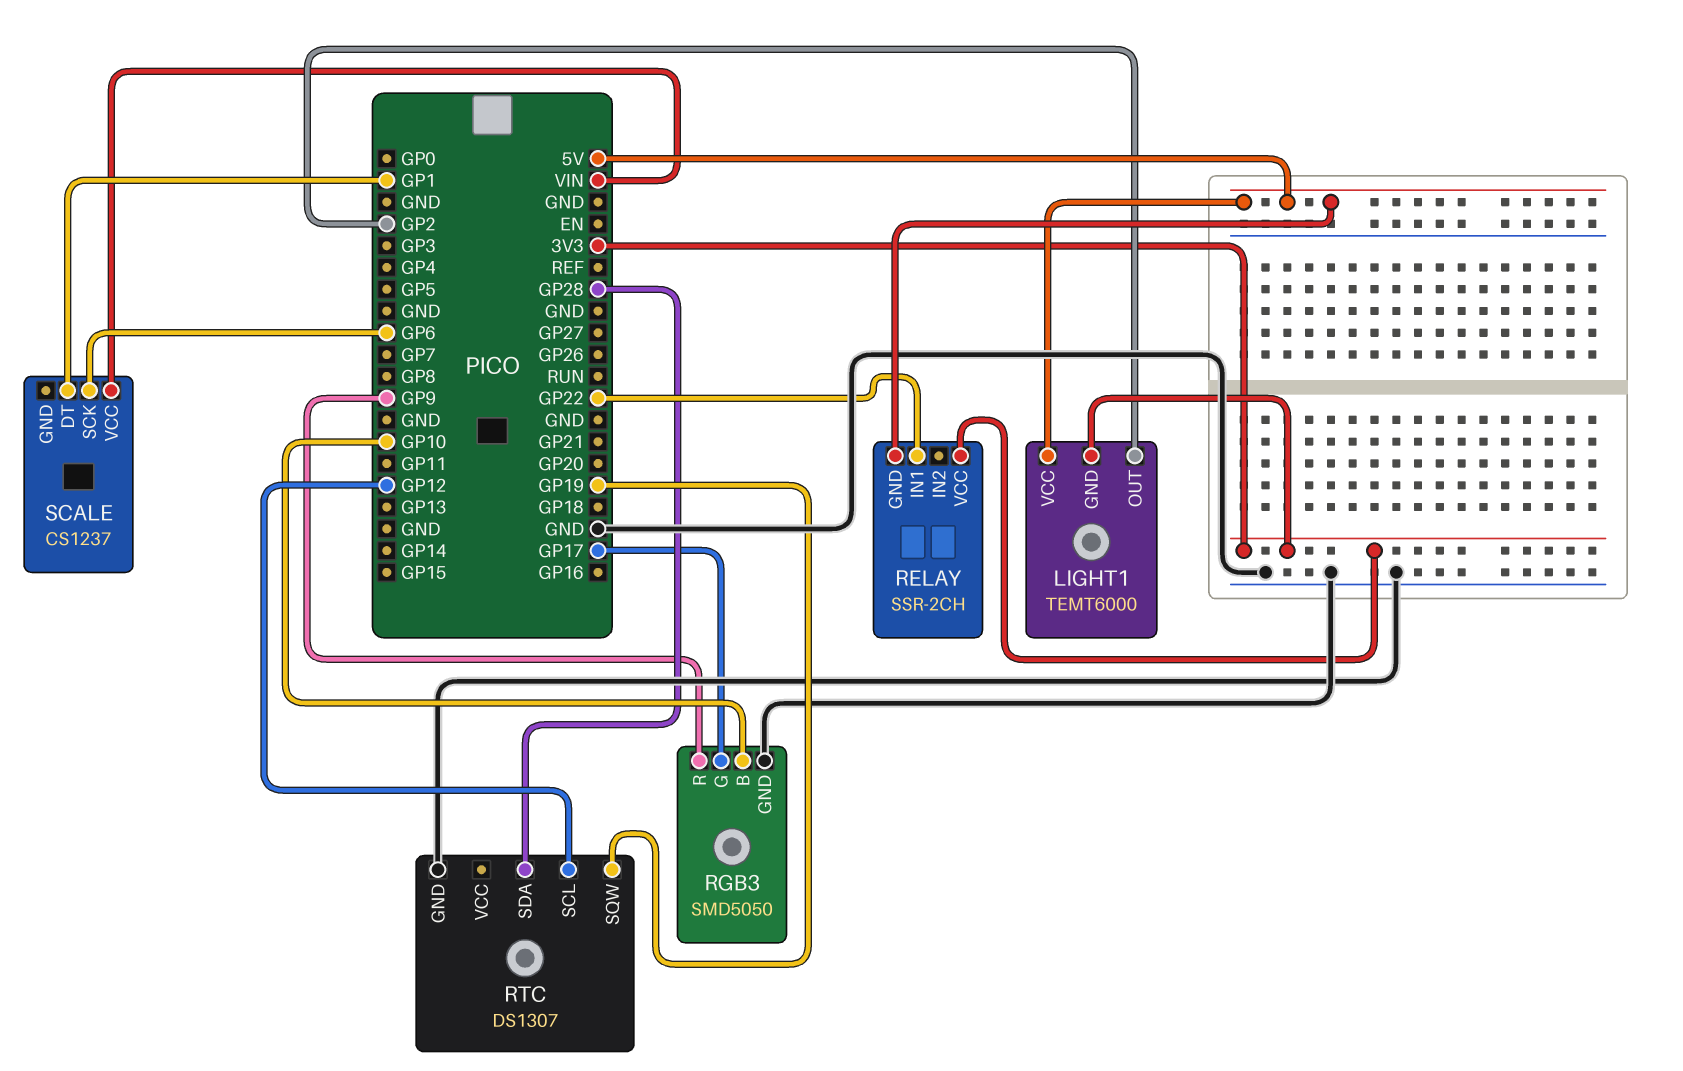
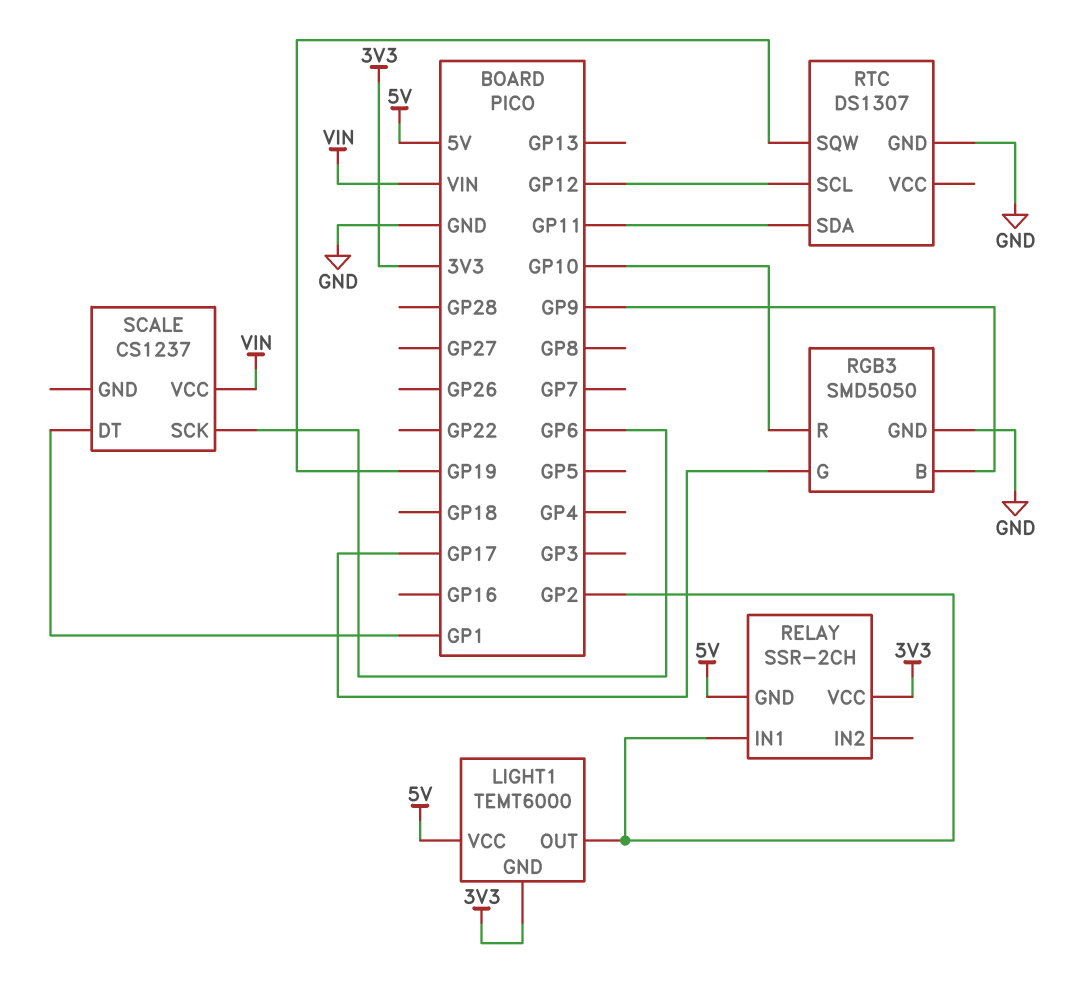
RELAY pin IN1: GP22 -> GP2
RGB3 pin B: GP10 -> GP9
RGB3 pin R: GP9 -> GP10
RTC pin SDA: GP28 -> GP11

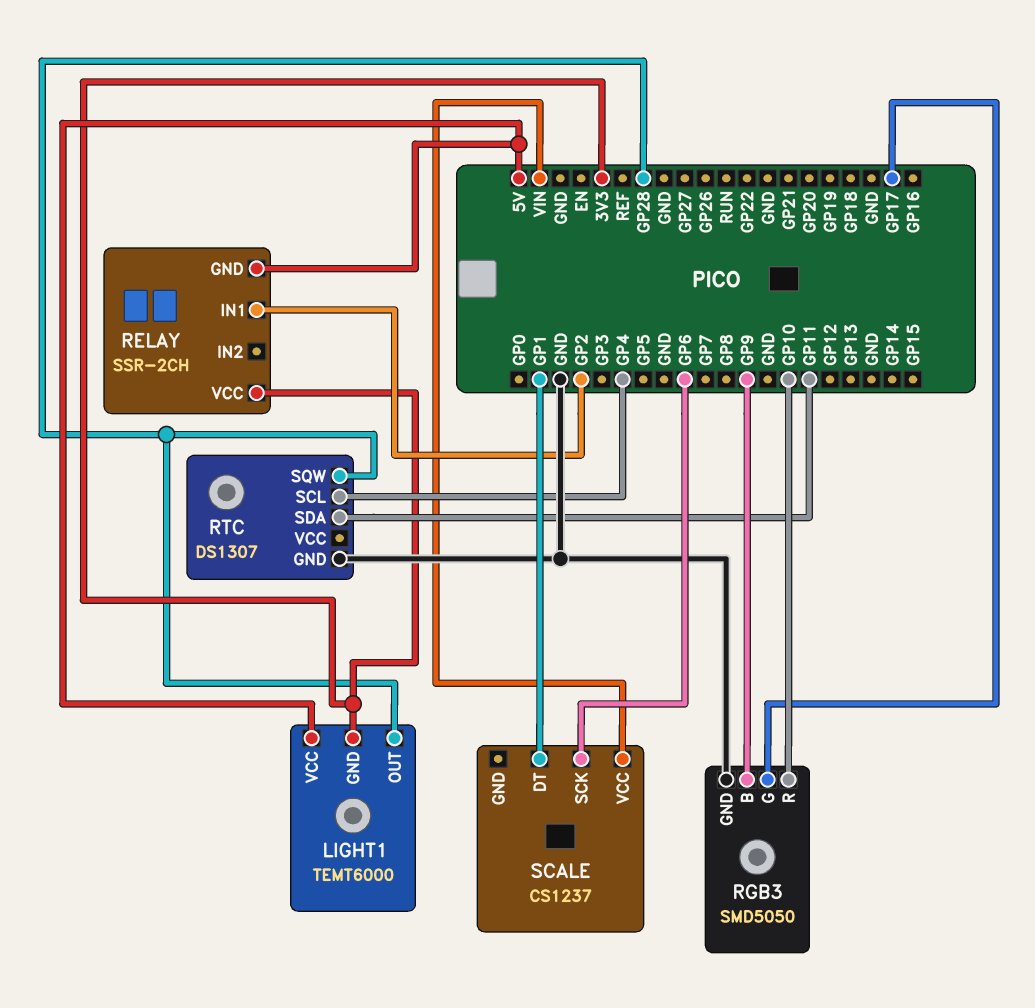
LIGHT1 pin OUT: GP2 -> GP28
RTC pin SCL: GP12 -> GP4
RTC pin SQW: GP19 -> GP28

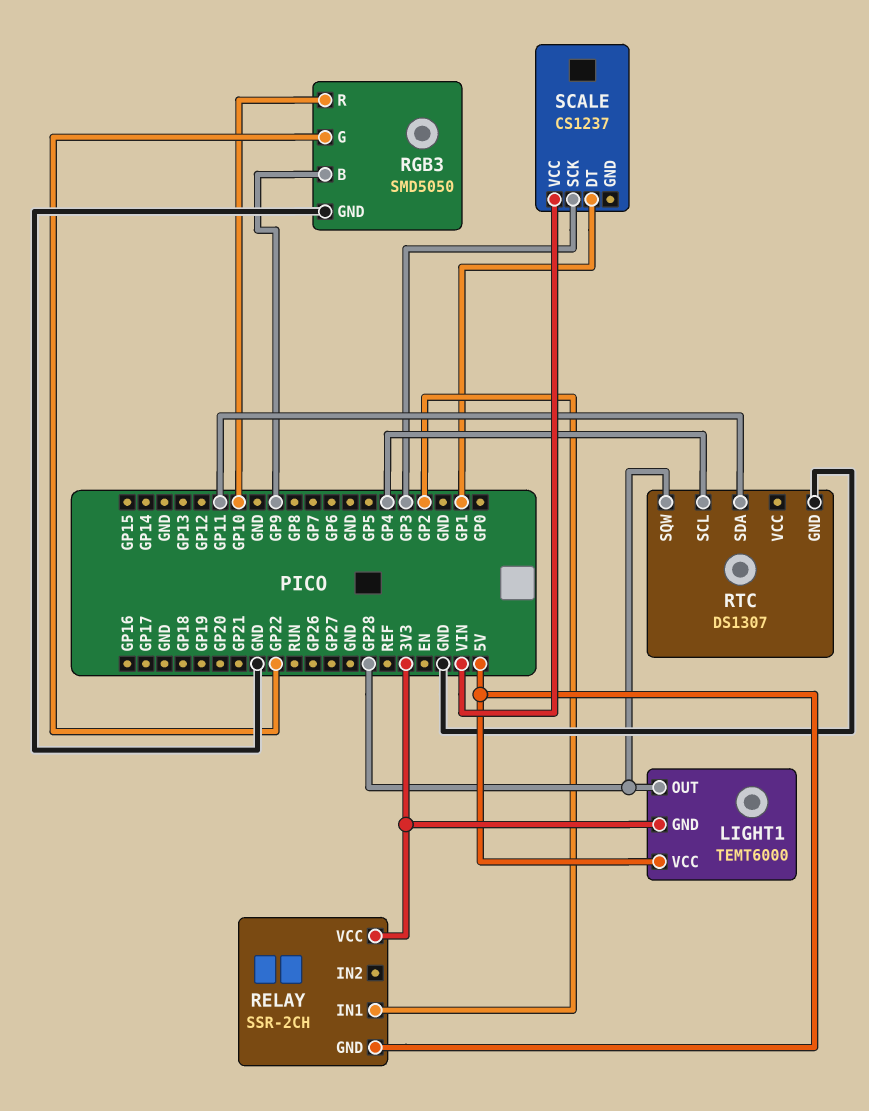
RGB3 pin G: GP17 -> GP22
SCALE pin SCK: GP6 -> GP3

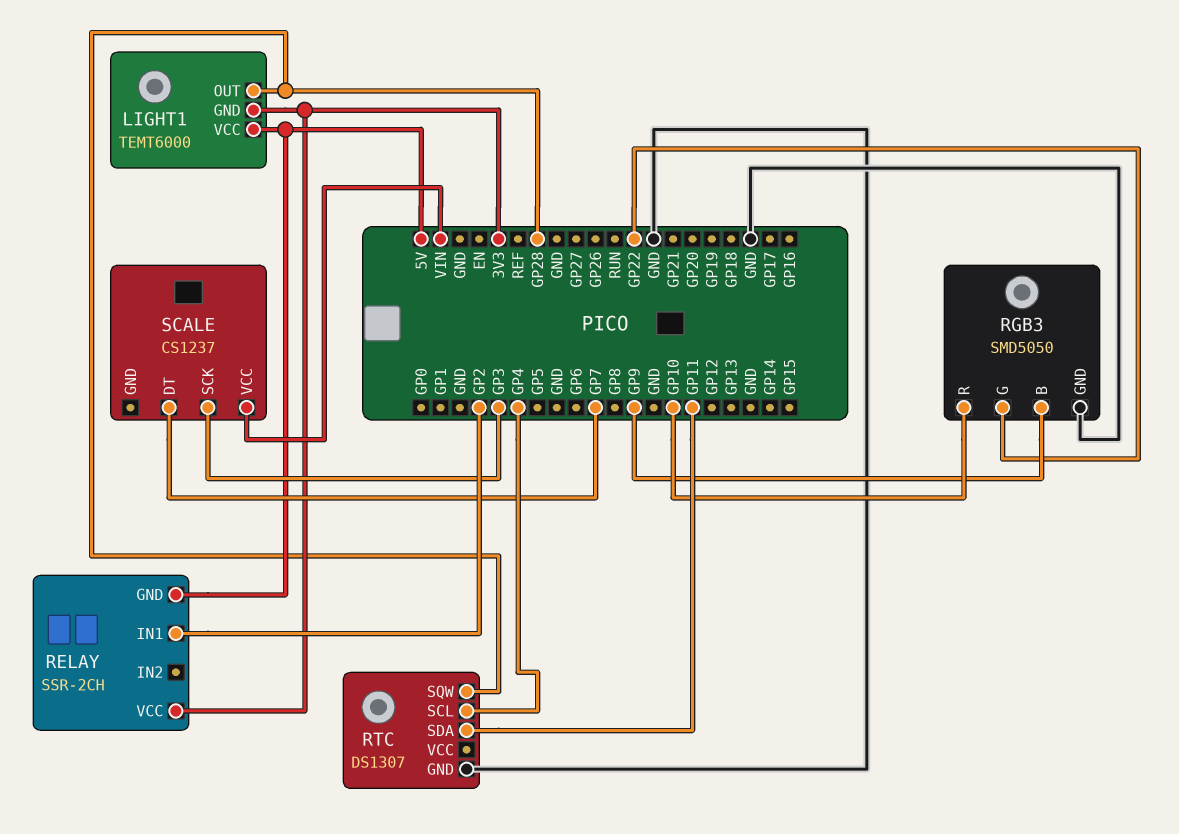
SCALE pin DT: GP1 -> GP7

